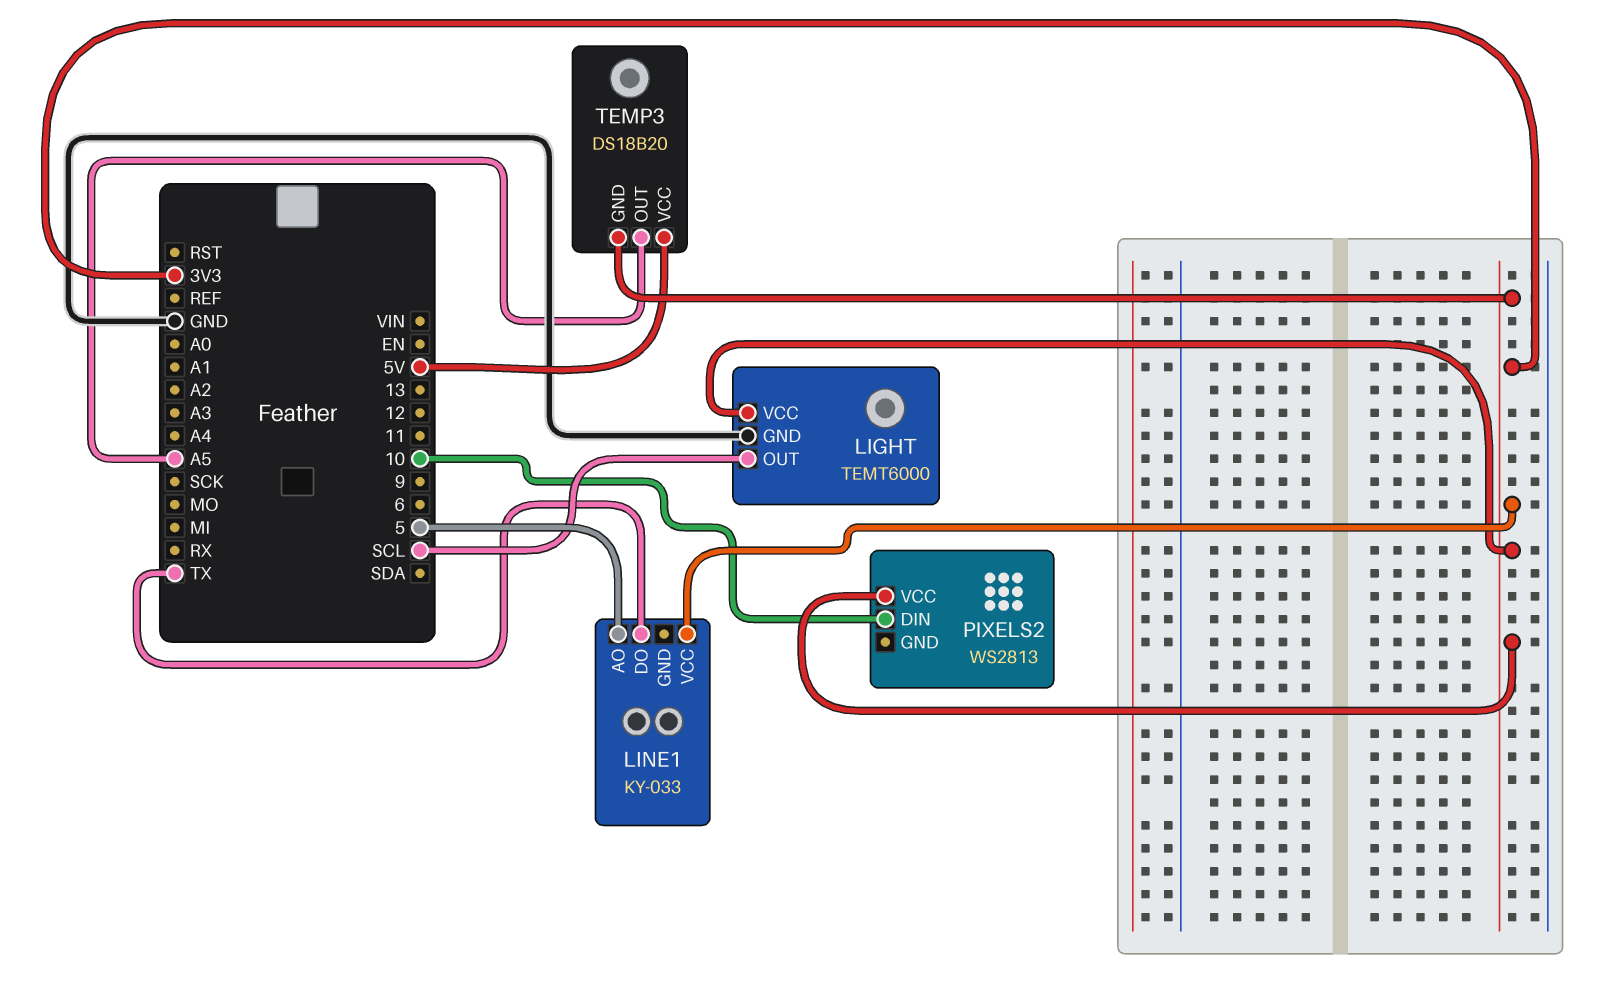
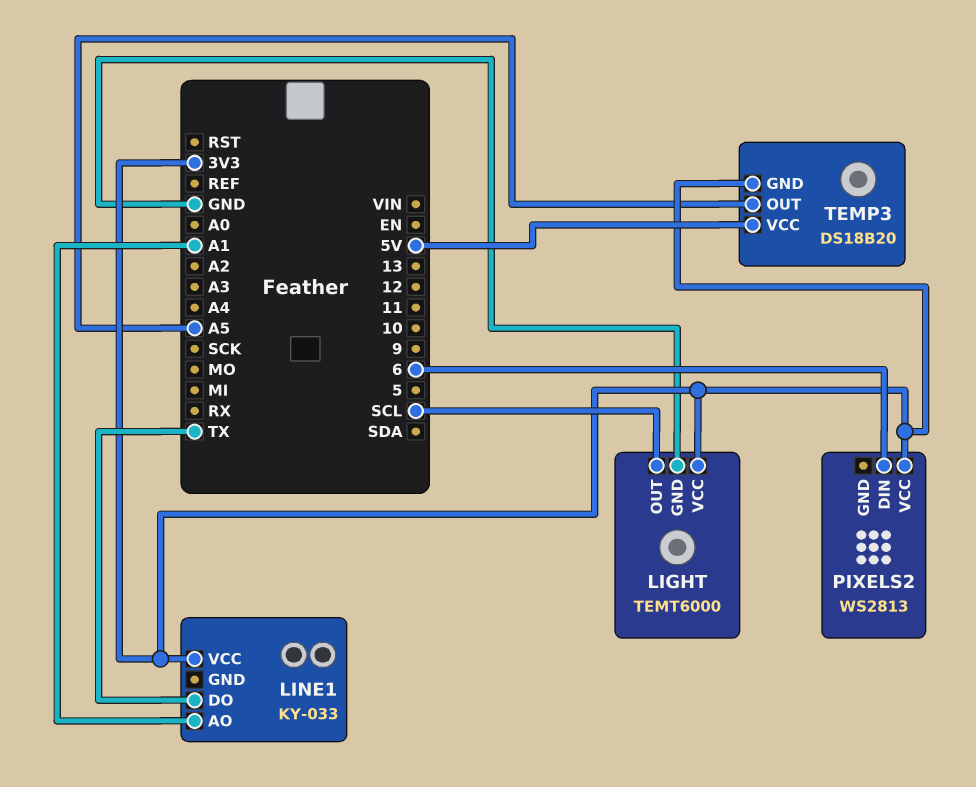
LINE1 pin AO: 5 -> A1
PIXELS2 pin DIN: 10 -> 6

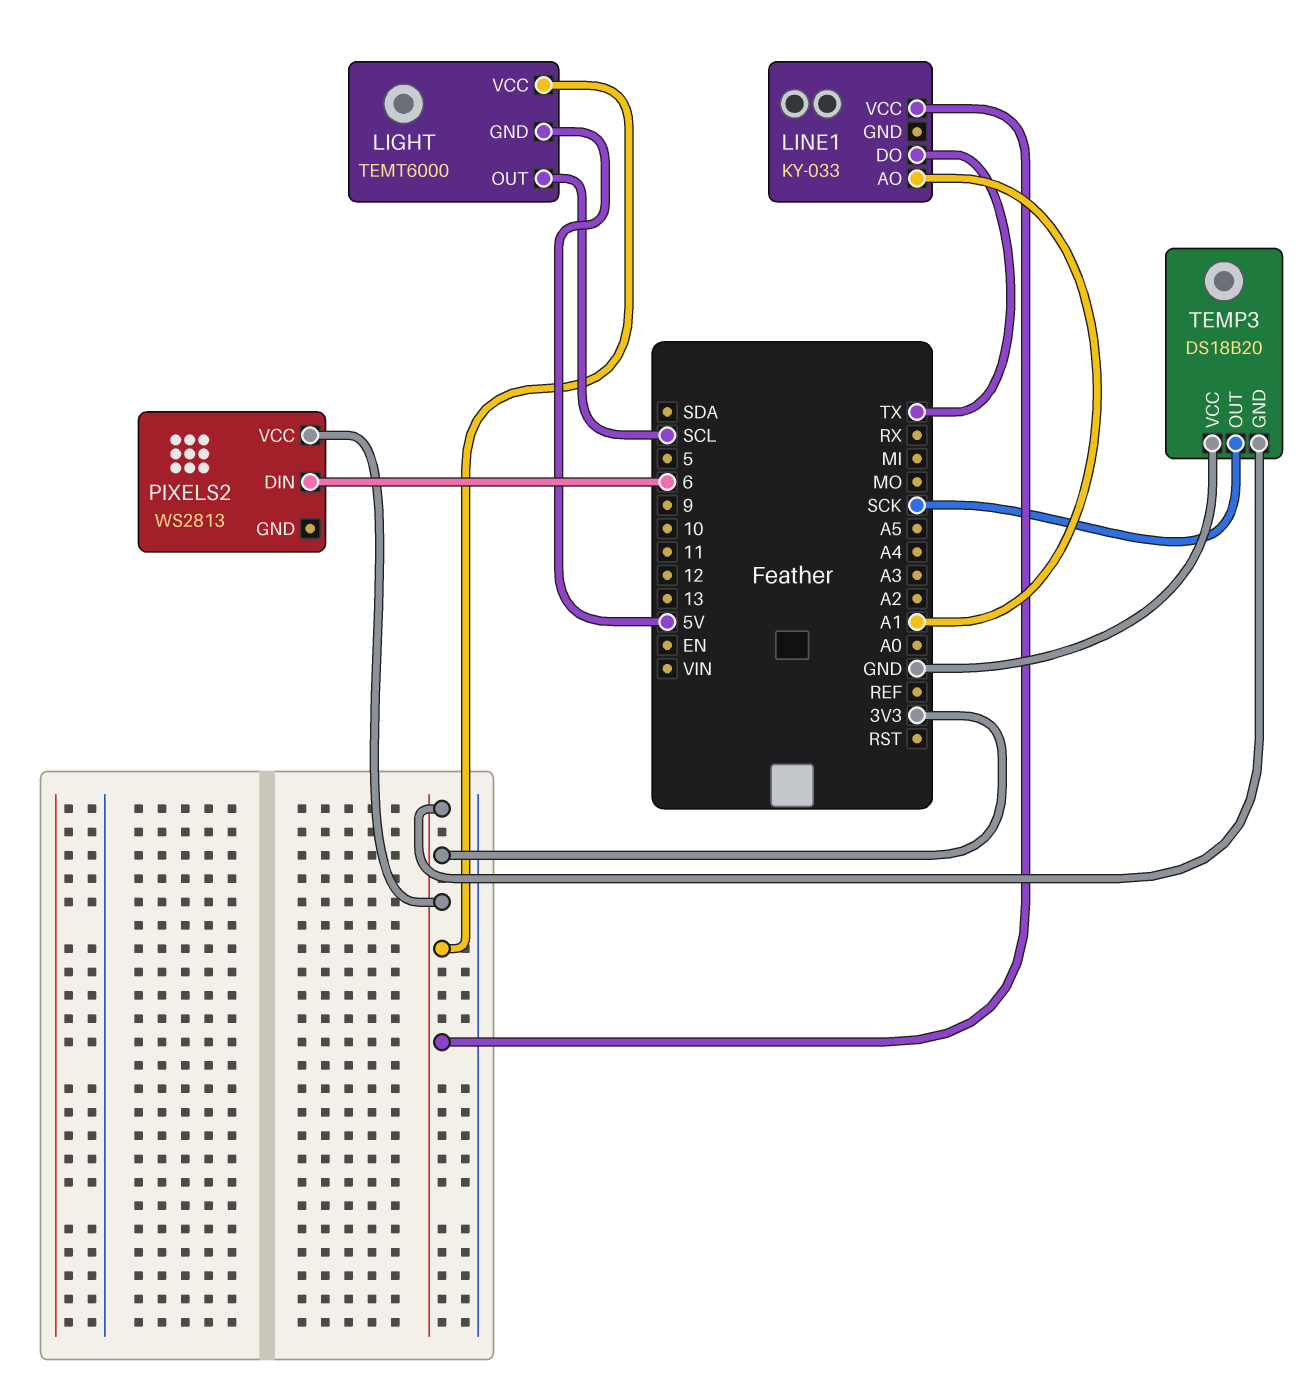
LIGHT pin GND: GND -> 5V
TEMP3 pin OUT: A5 -> SCK
TEMP3 pin VCC: 5V -> GND

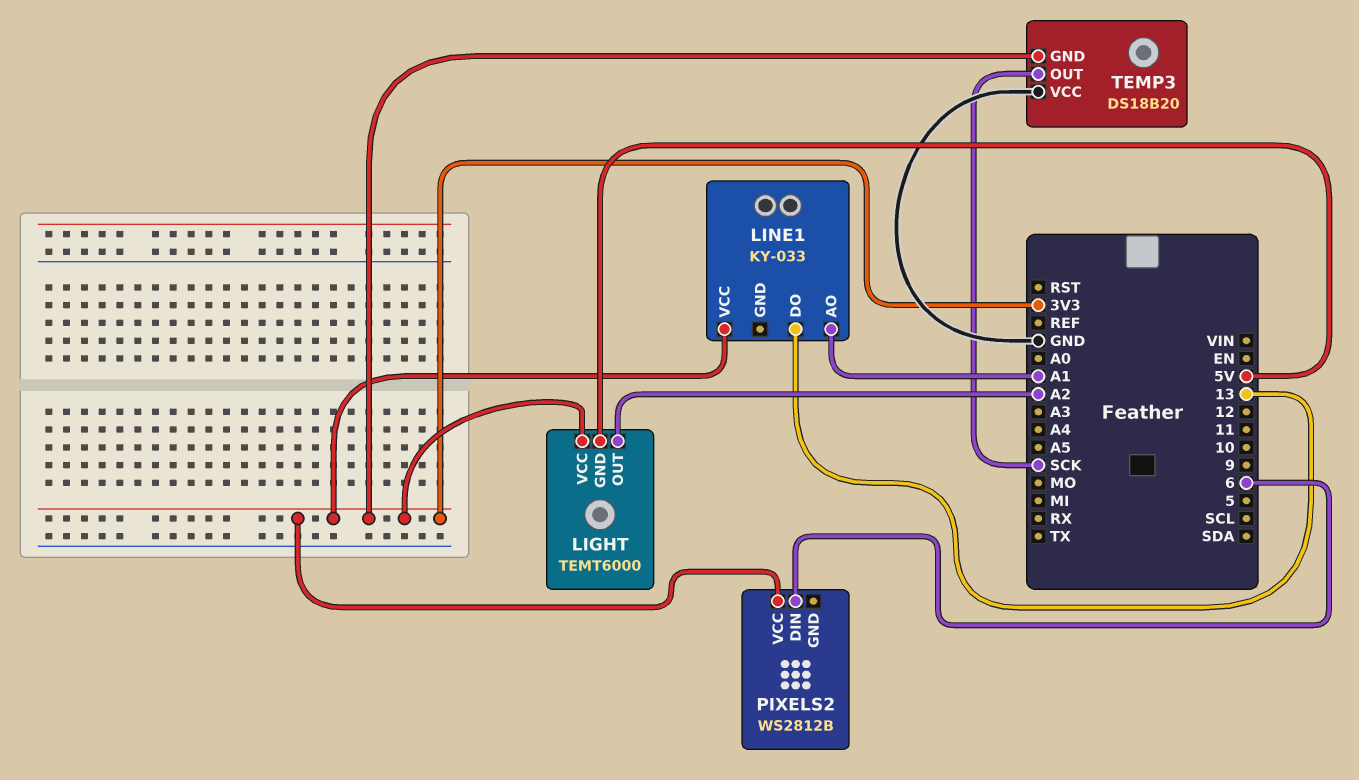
LIGHT pin OUT: SCL -> A2
LINE1 pin DO: TX -> 13
PIXELS2: WS2813 -> WS2812B

